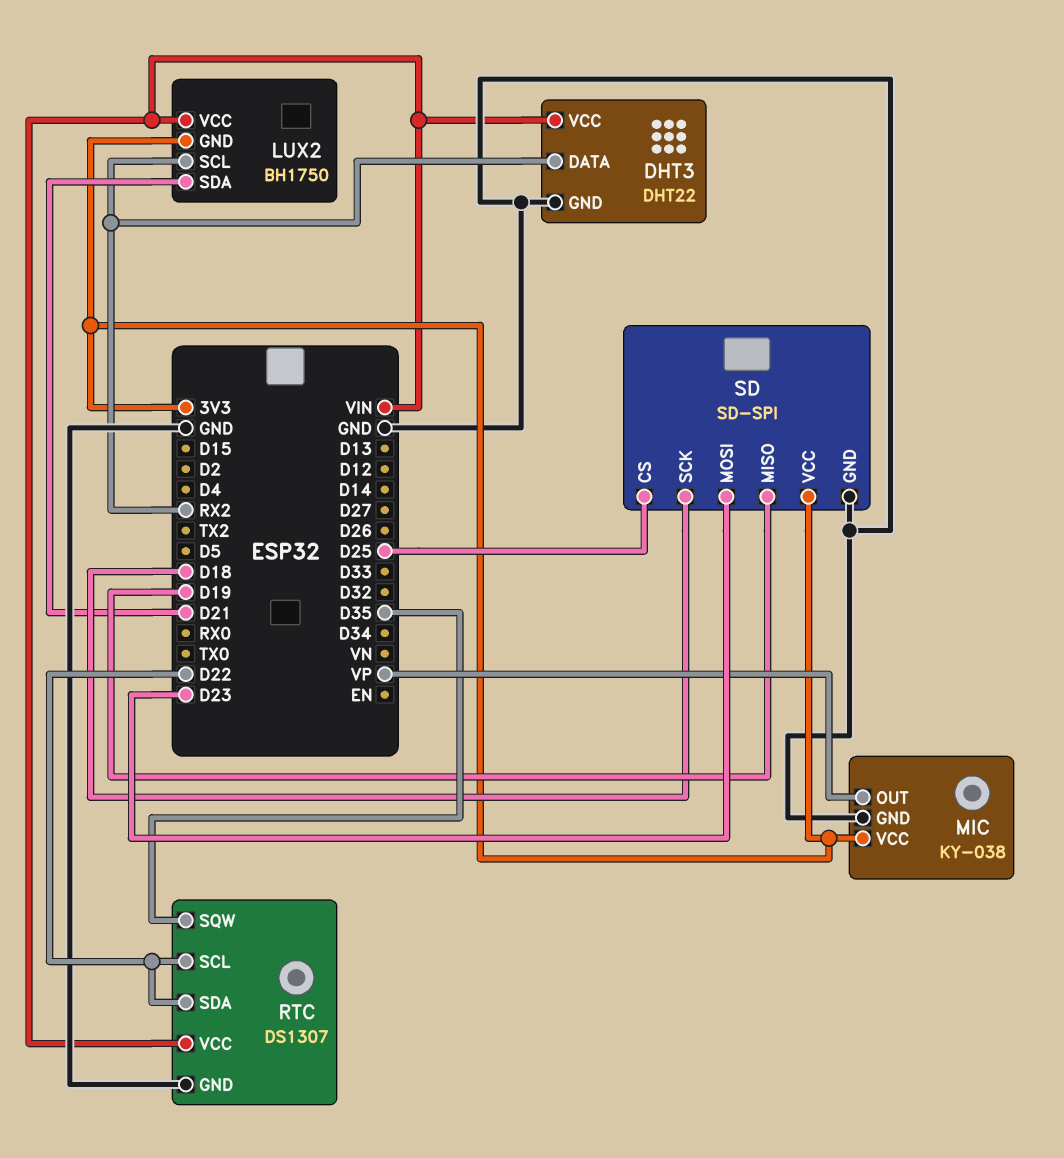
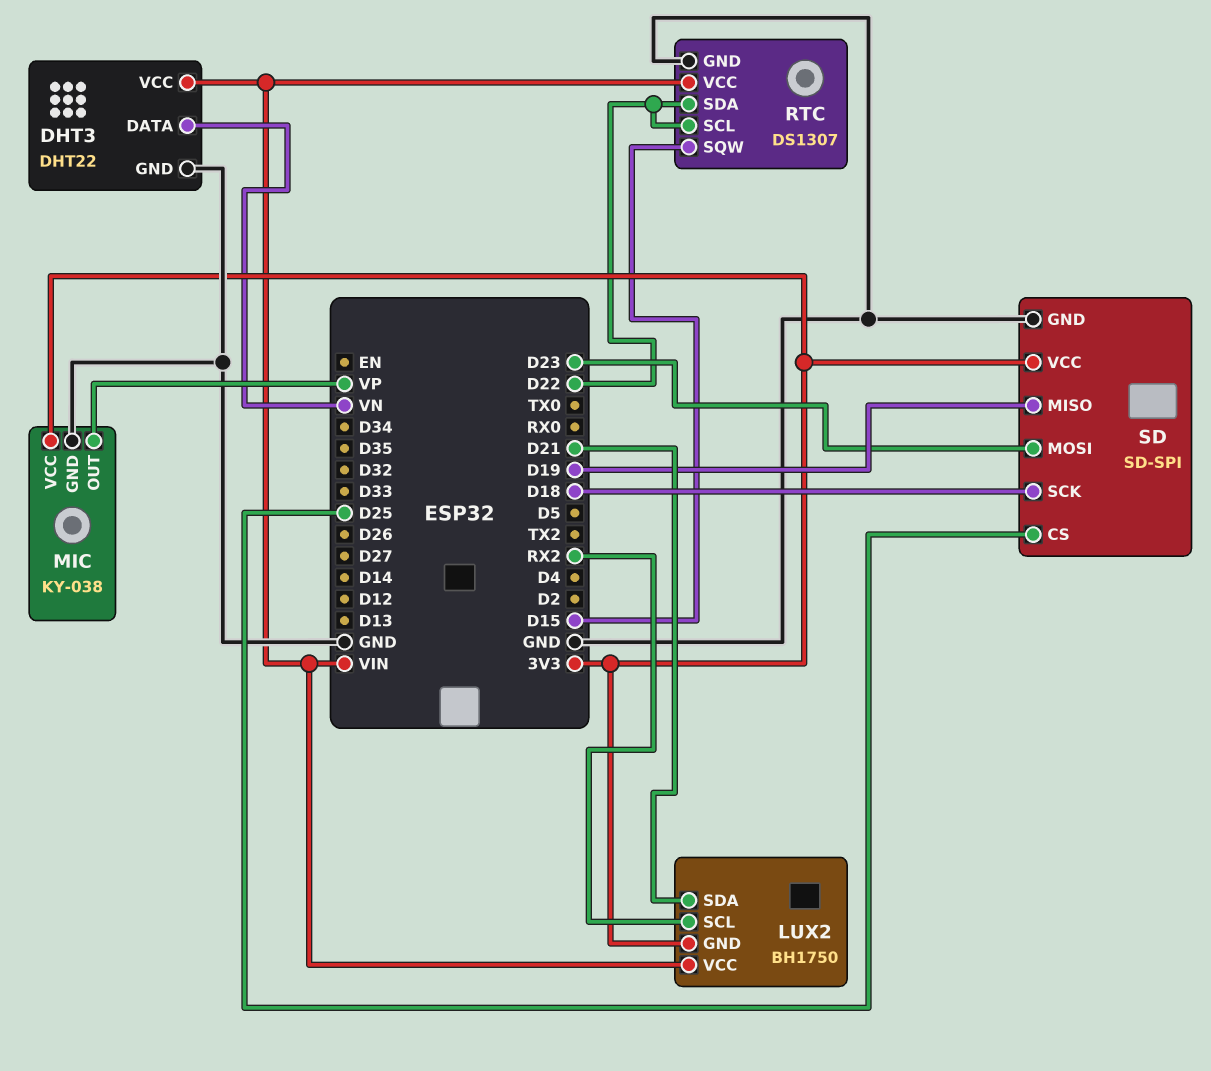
DHT3 pin DATA: RX2 -> VN
RTC pin SQW: D35 -> D15

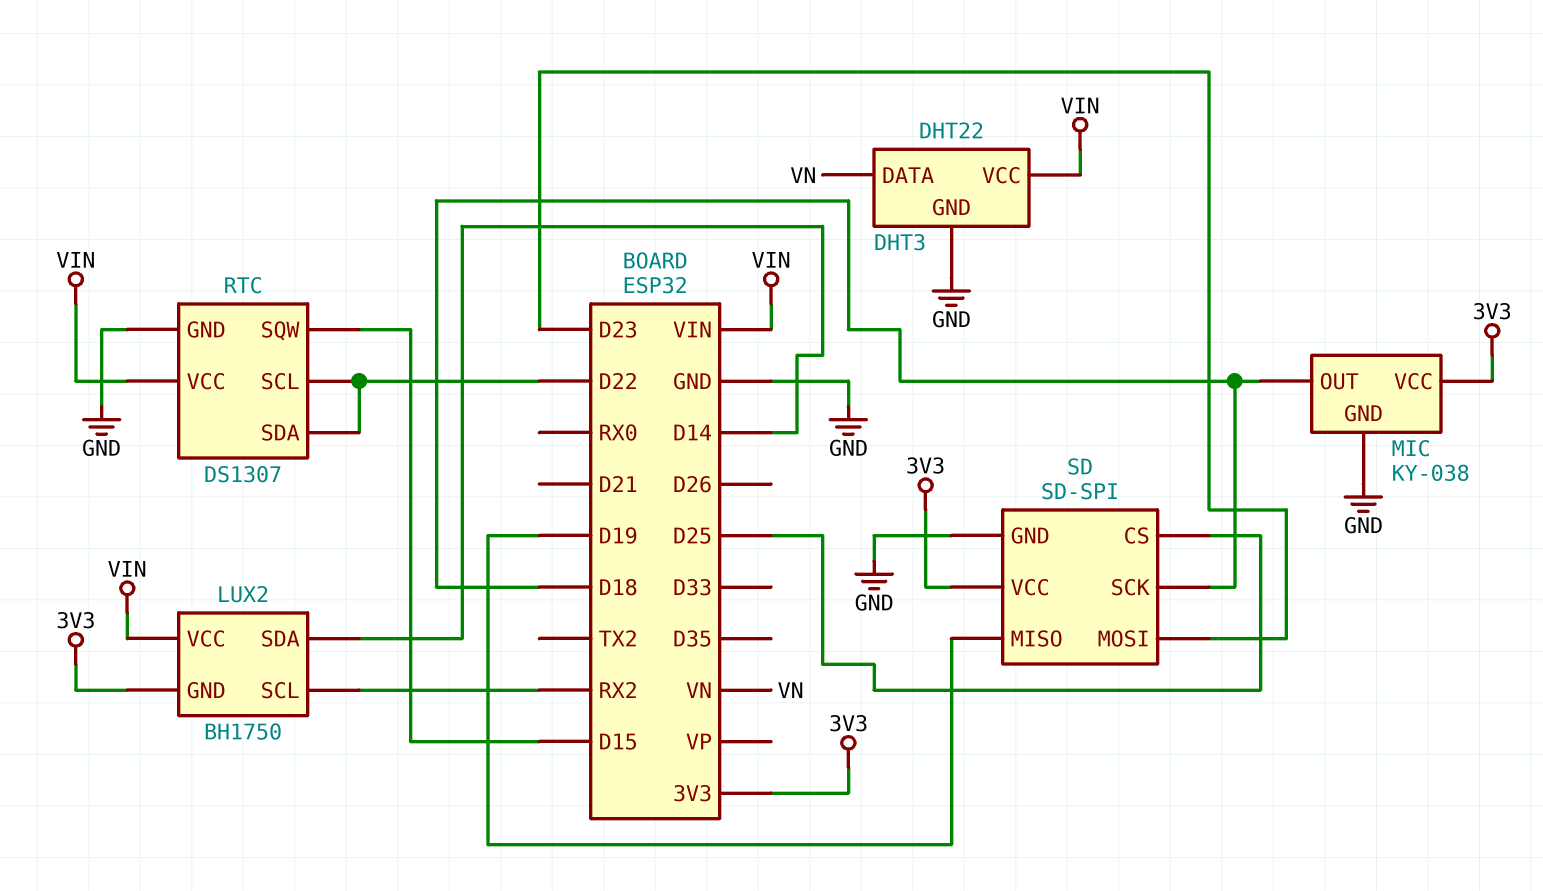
LUX2 pin SDA: D21 -> D14
MIC pin OUT: VP -> D18

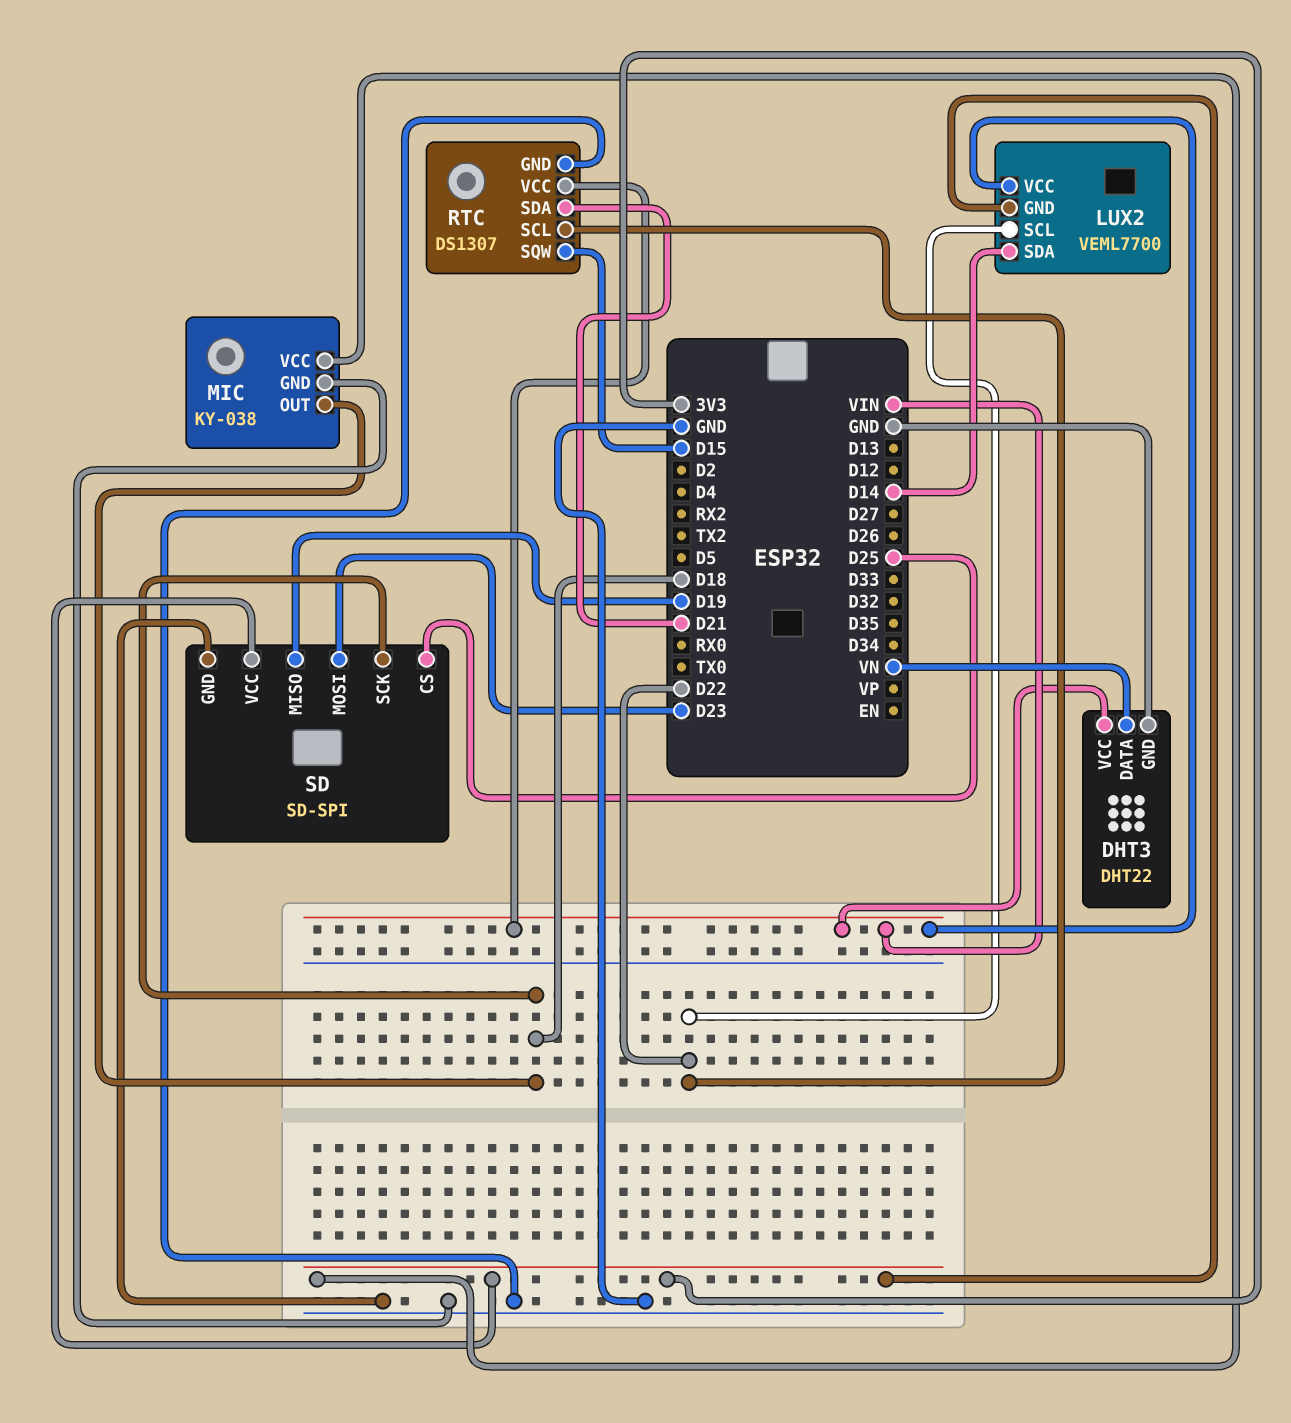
LUX2: BH1750 -> VEML7700
LUX2 pin SCL: RX2 -> D22
RTC pin SDA: D22 -> D21

